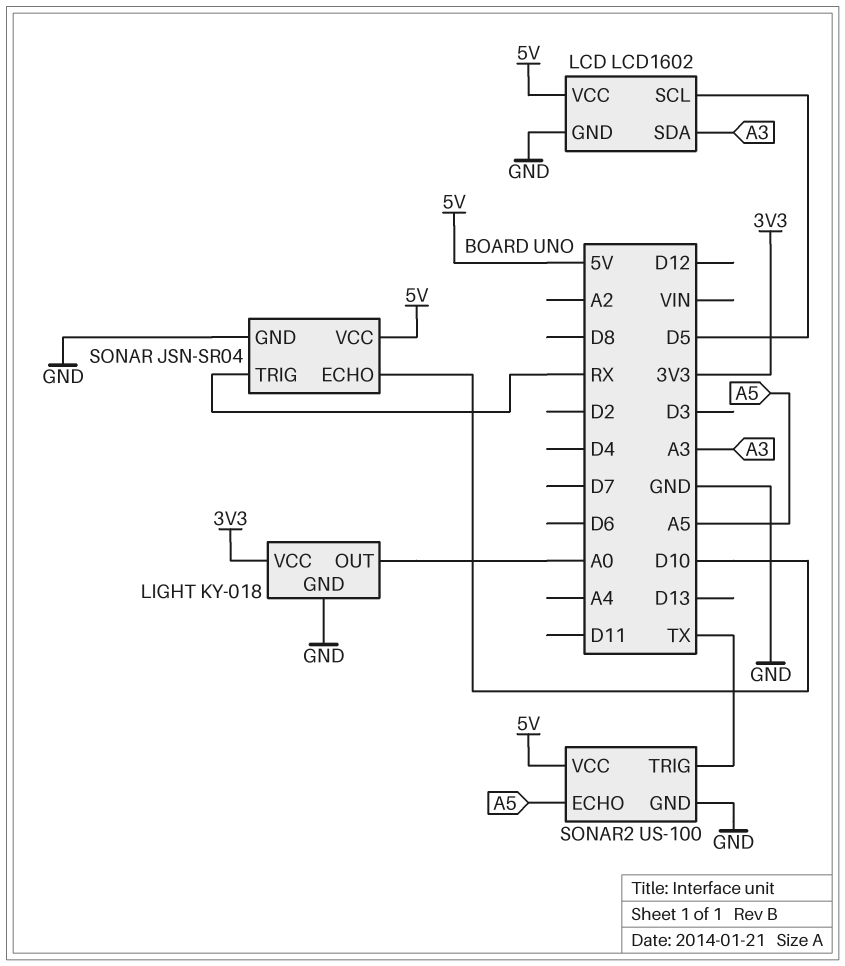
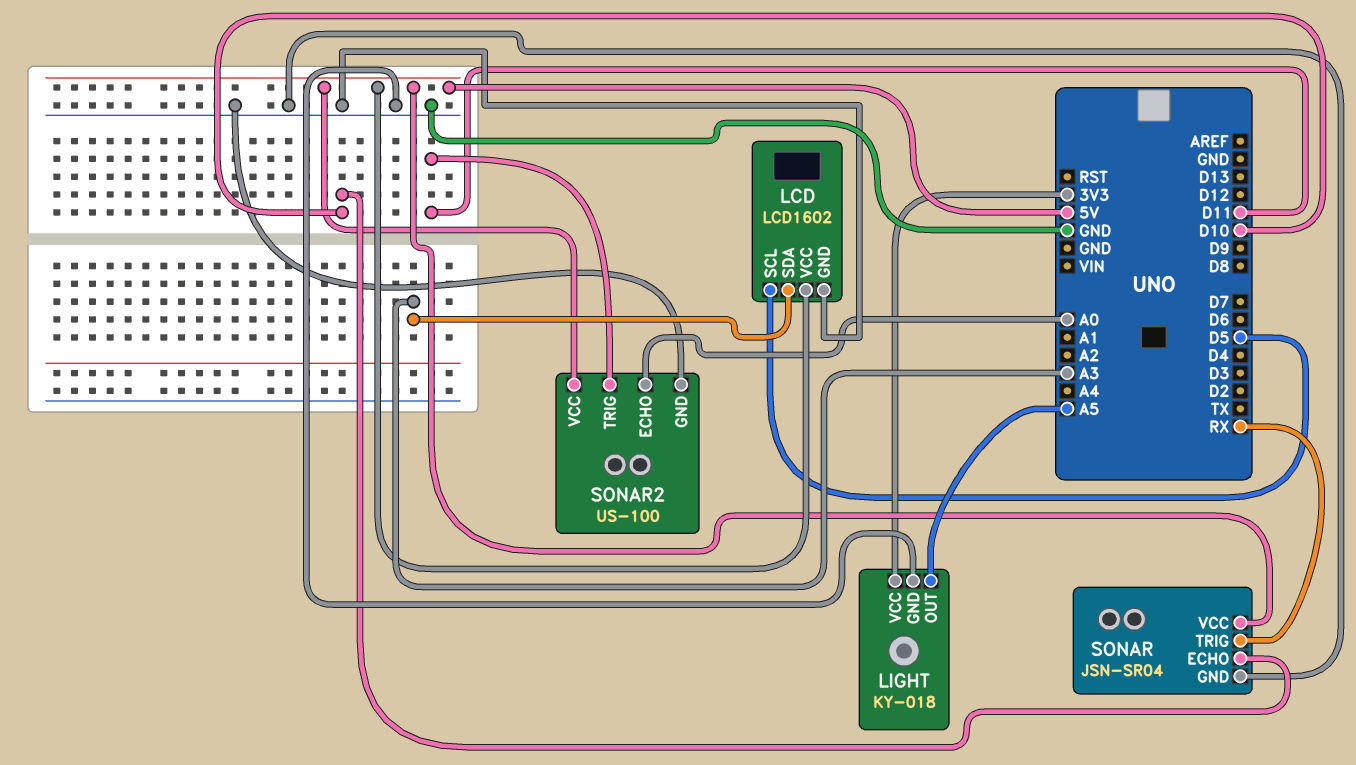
LIGHT pin OUT: A0 -> A5
SONAR2 pin ECHO: A5 -> A0
SONAR2 pin TRIG: TX -> D11

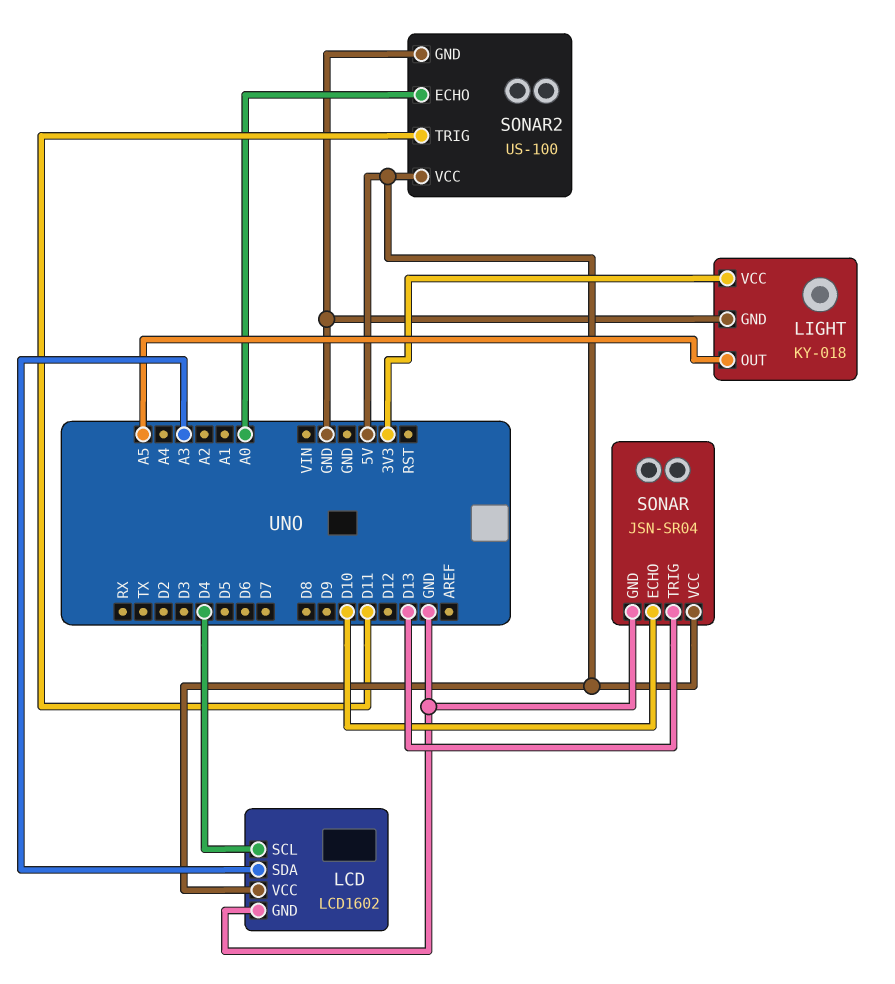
LCD pin SCL: D5 -> D4
SONAR pin TRIG: RX -> D13

